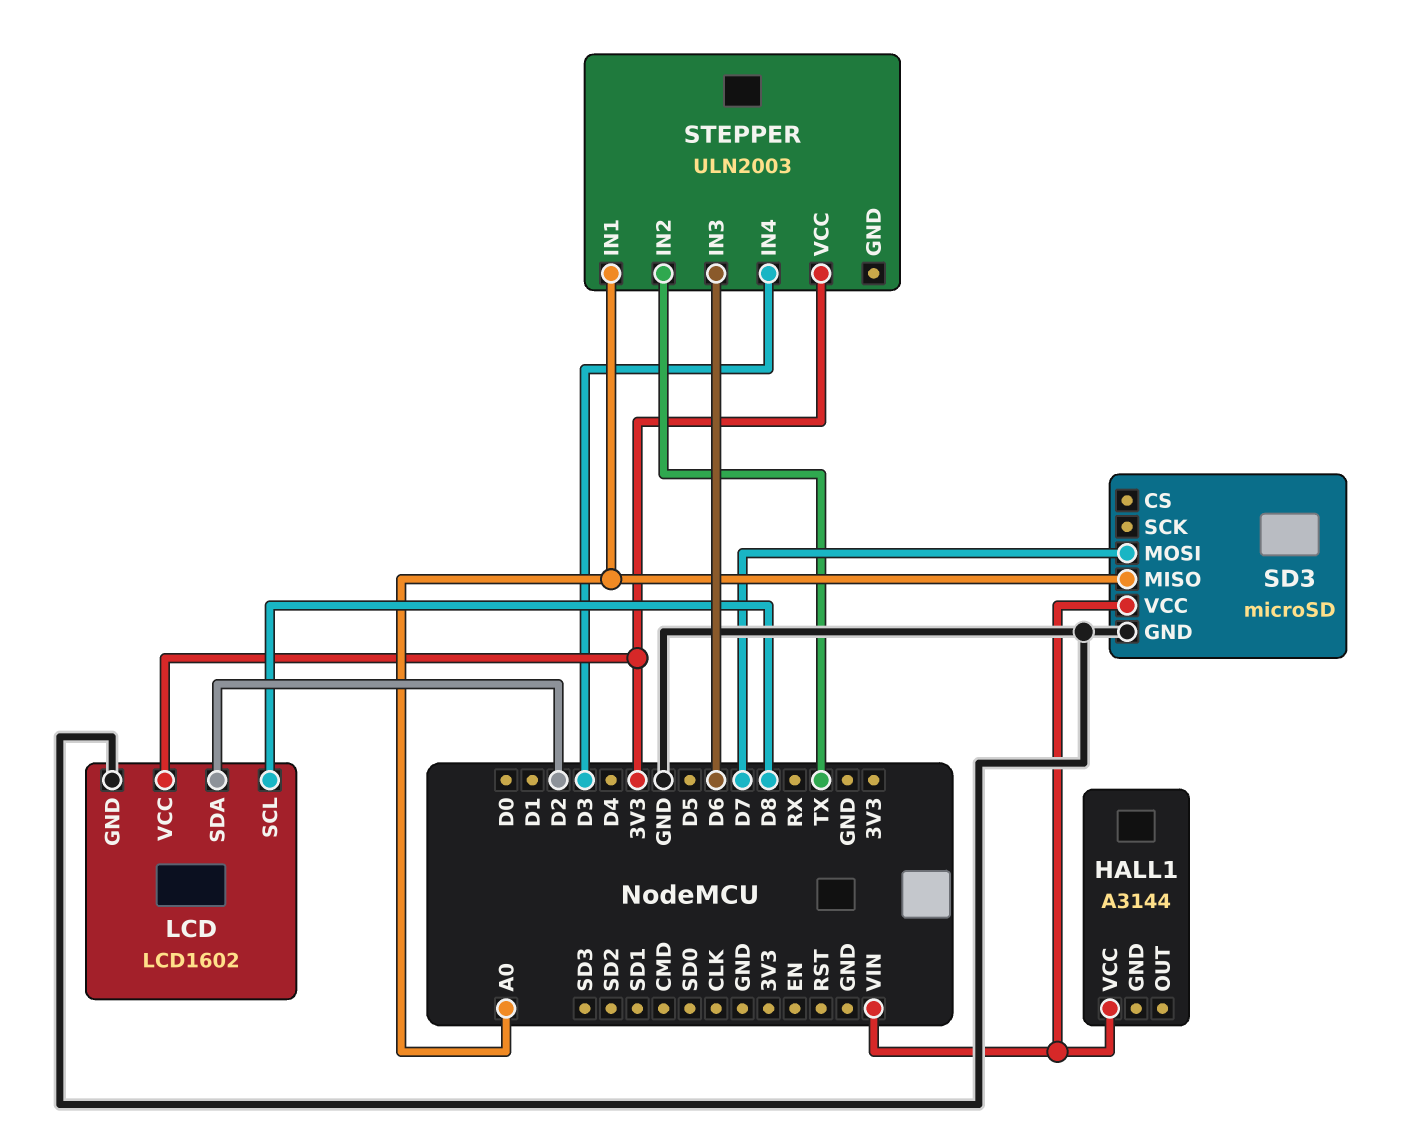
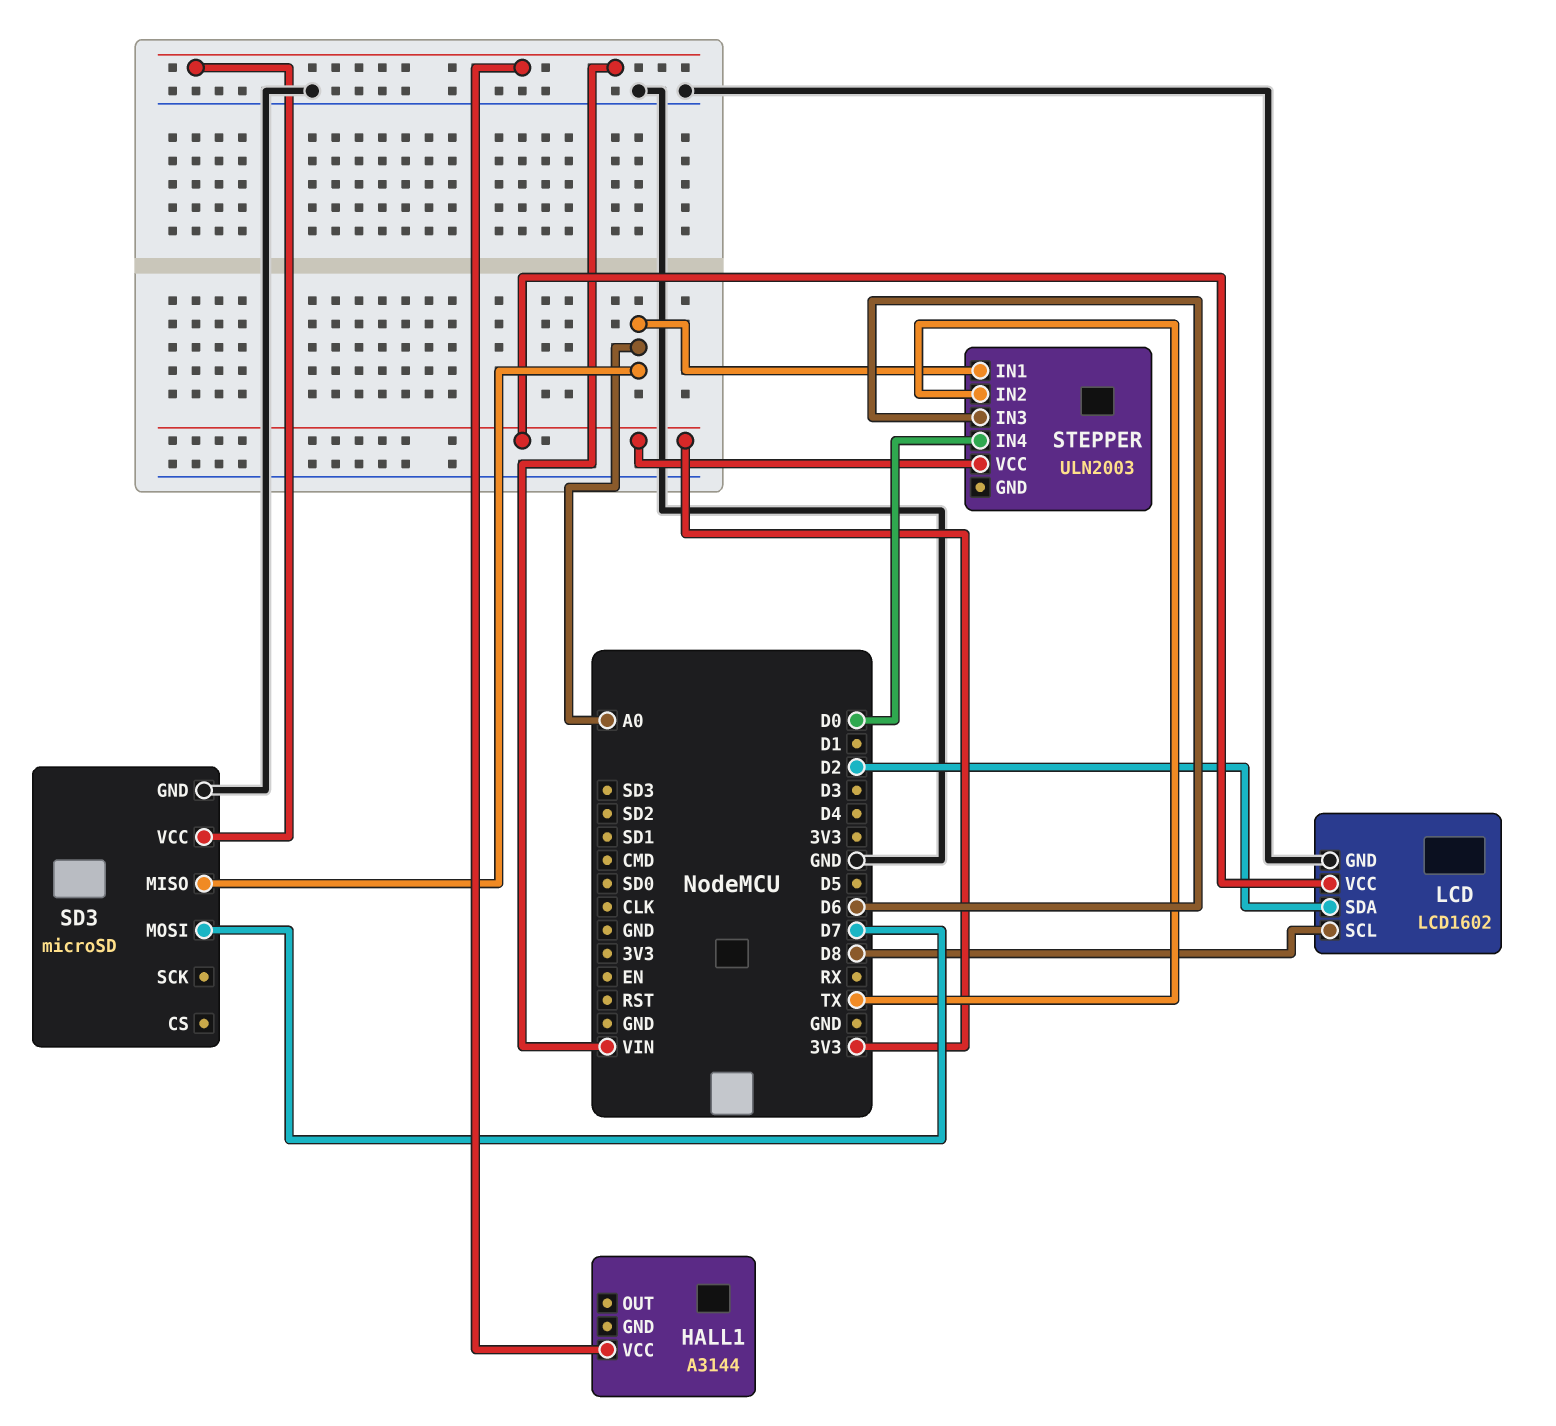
STEPPER pin IN4: D3 -> D0

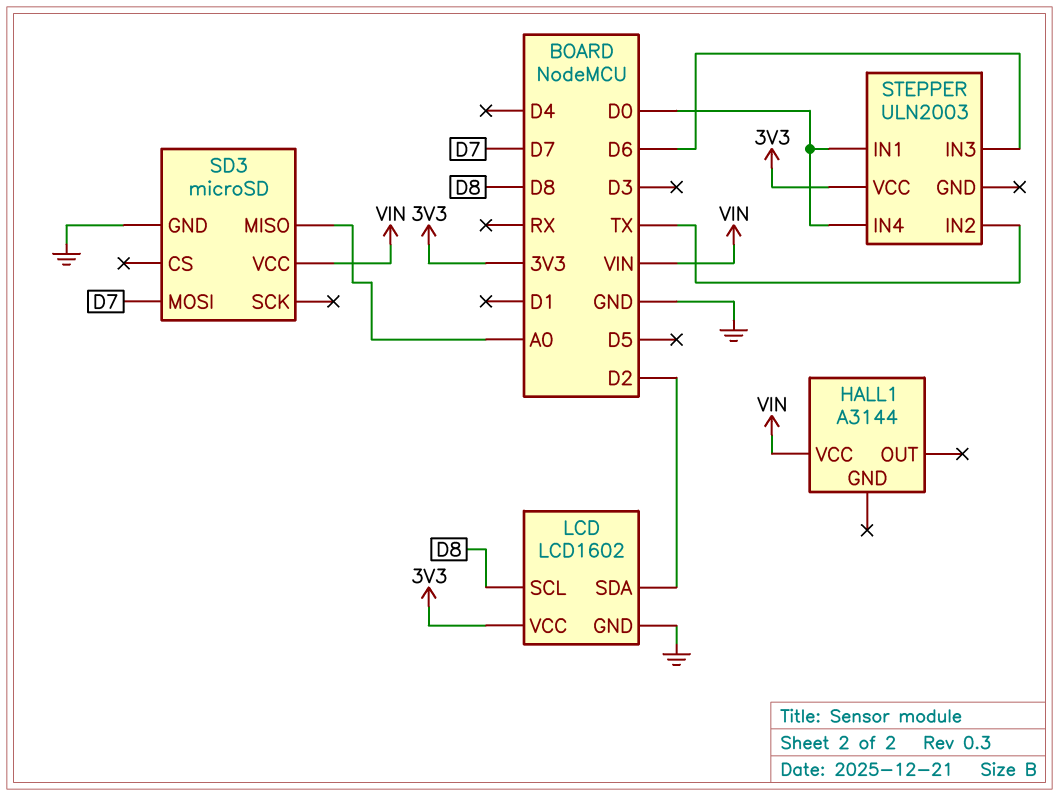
STEPPER pin IN1: A0 -> D0

